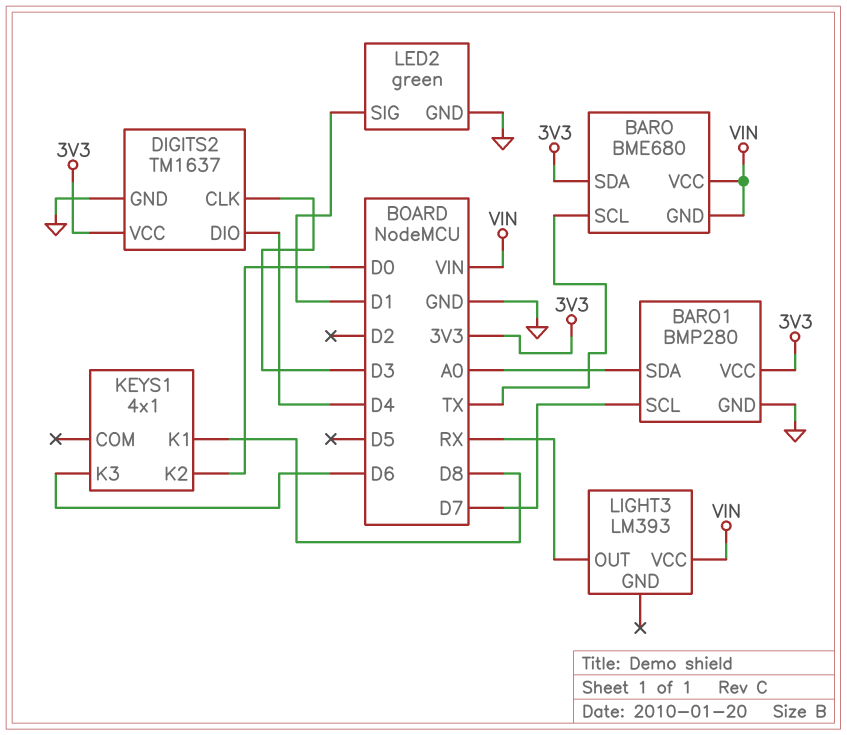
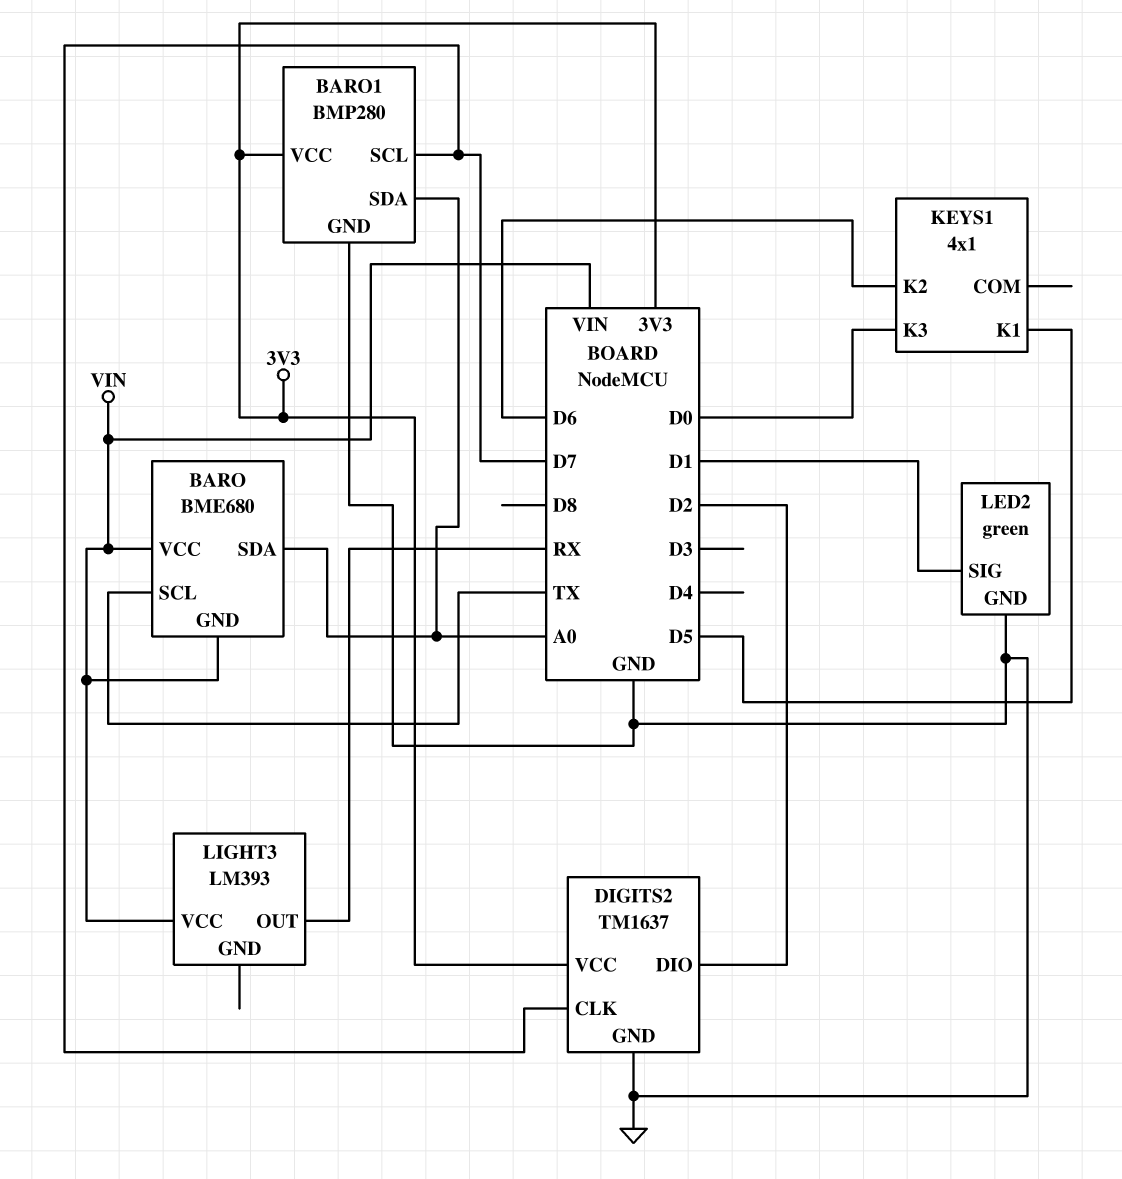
BARO pin SDA: 3V3 -> A0
DIGITS2 pin CLK: D3 -> D7
DIGITS2 pin DIO: D4 -> D2
KEYS1 pin K1: D8 -> D5
KEYS1 pin K2: D0 -> D6
KEYS1 pin K3: D6 -> D0

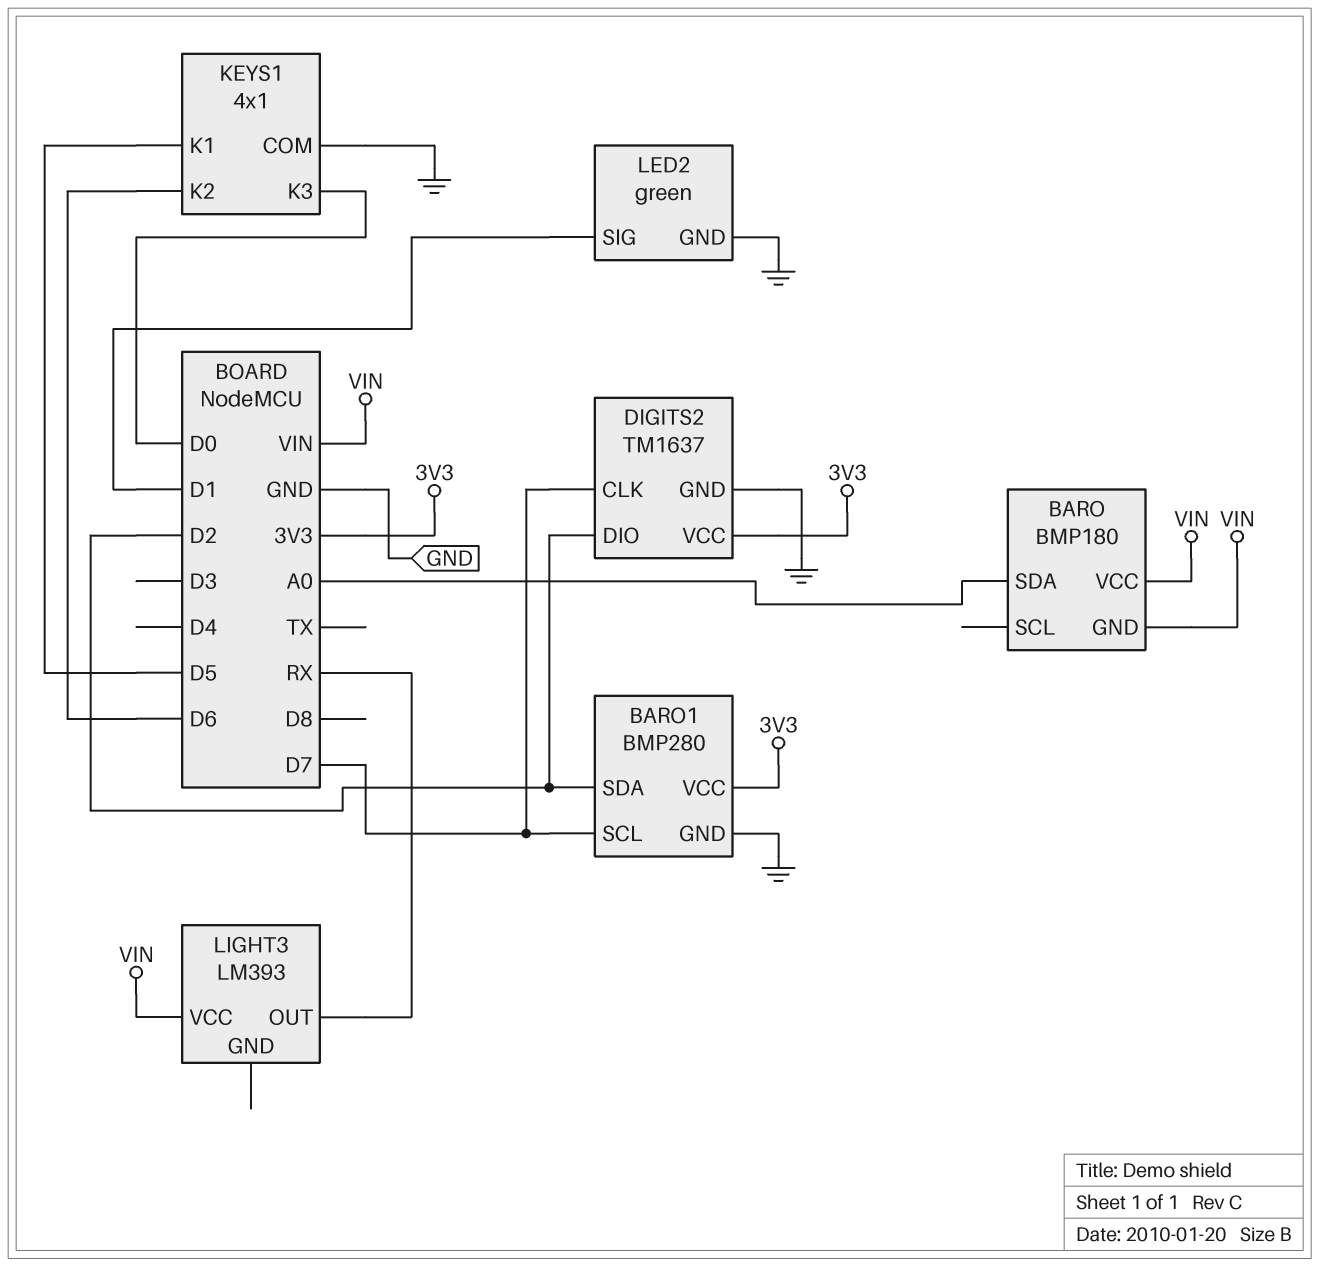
BARO: BME680 -> BMP180
BARO pin SCL: TX -> none
BARO1 pin SDA: A0 -> D2
KEYS1 pin COM: none -> GND

